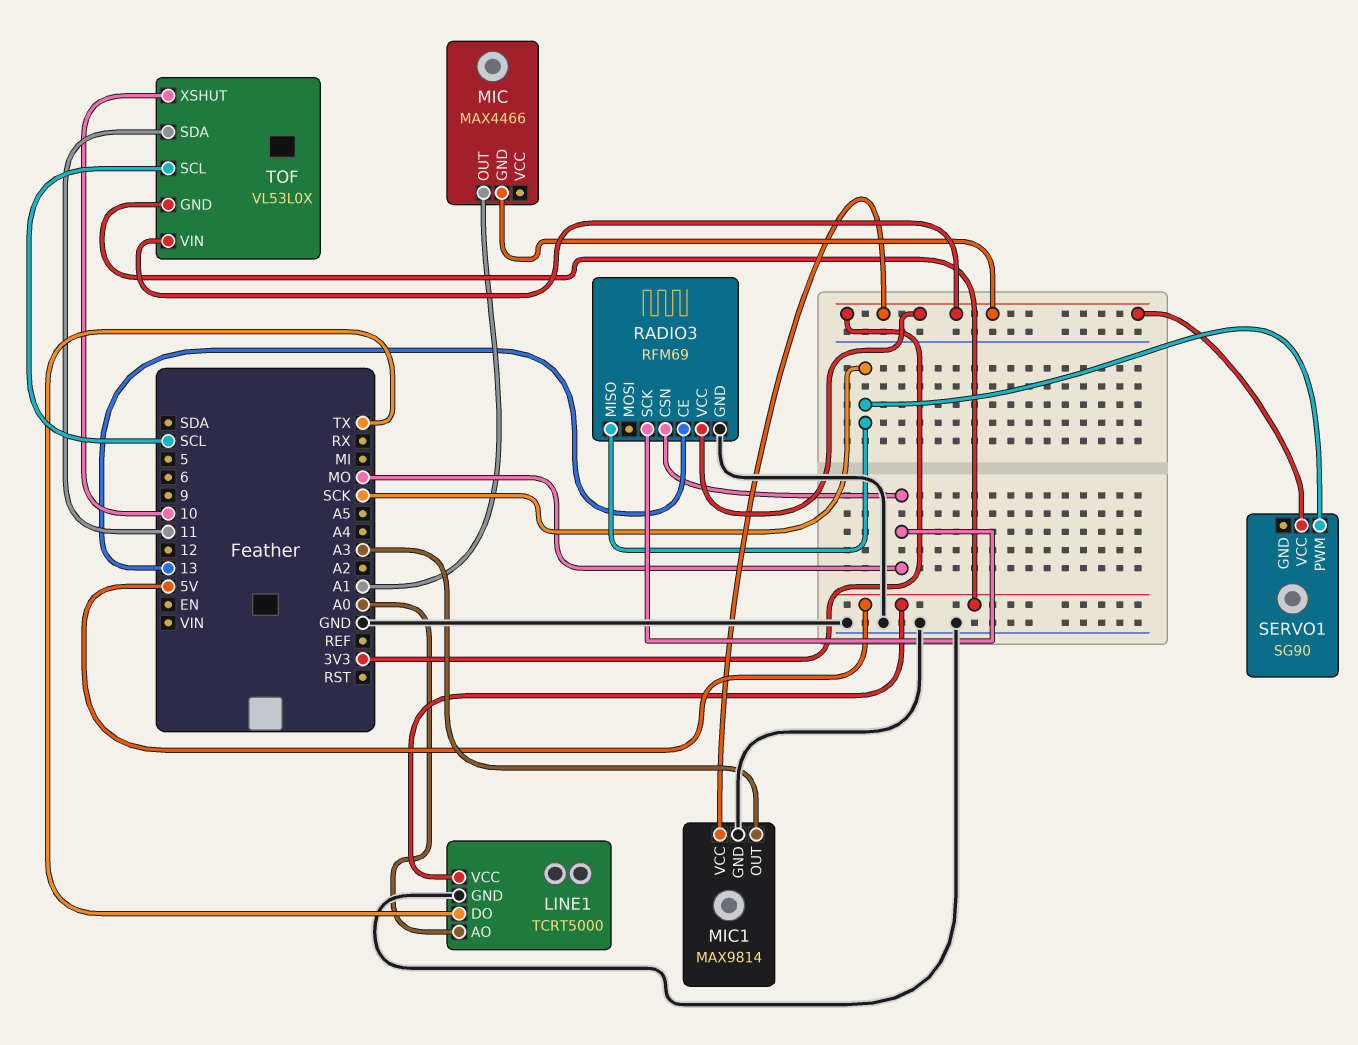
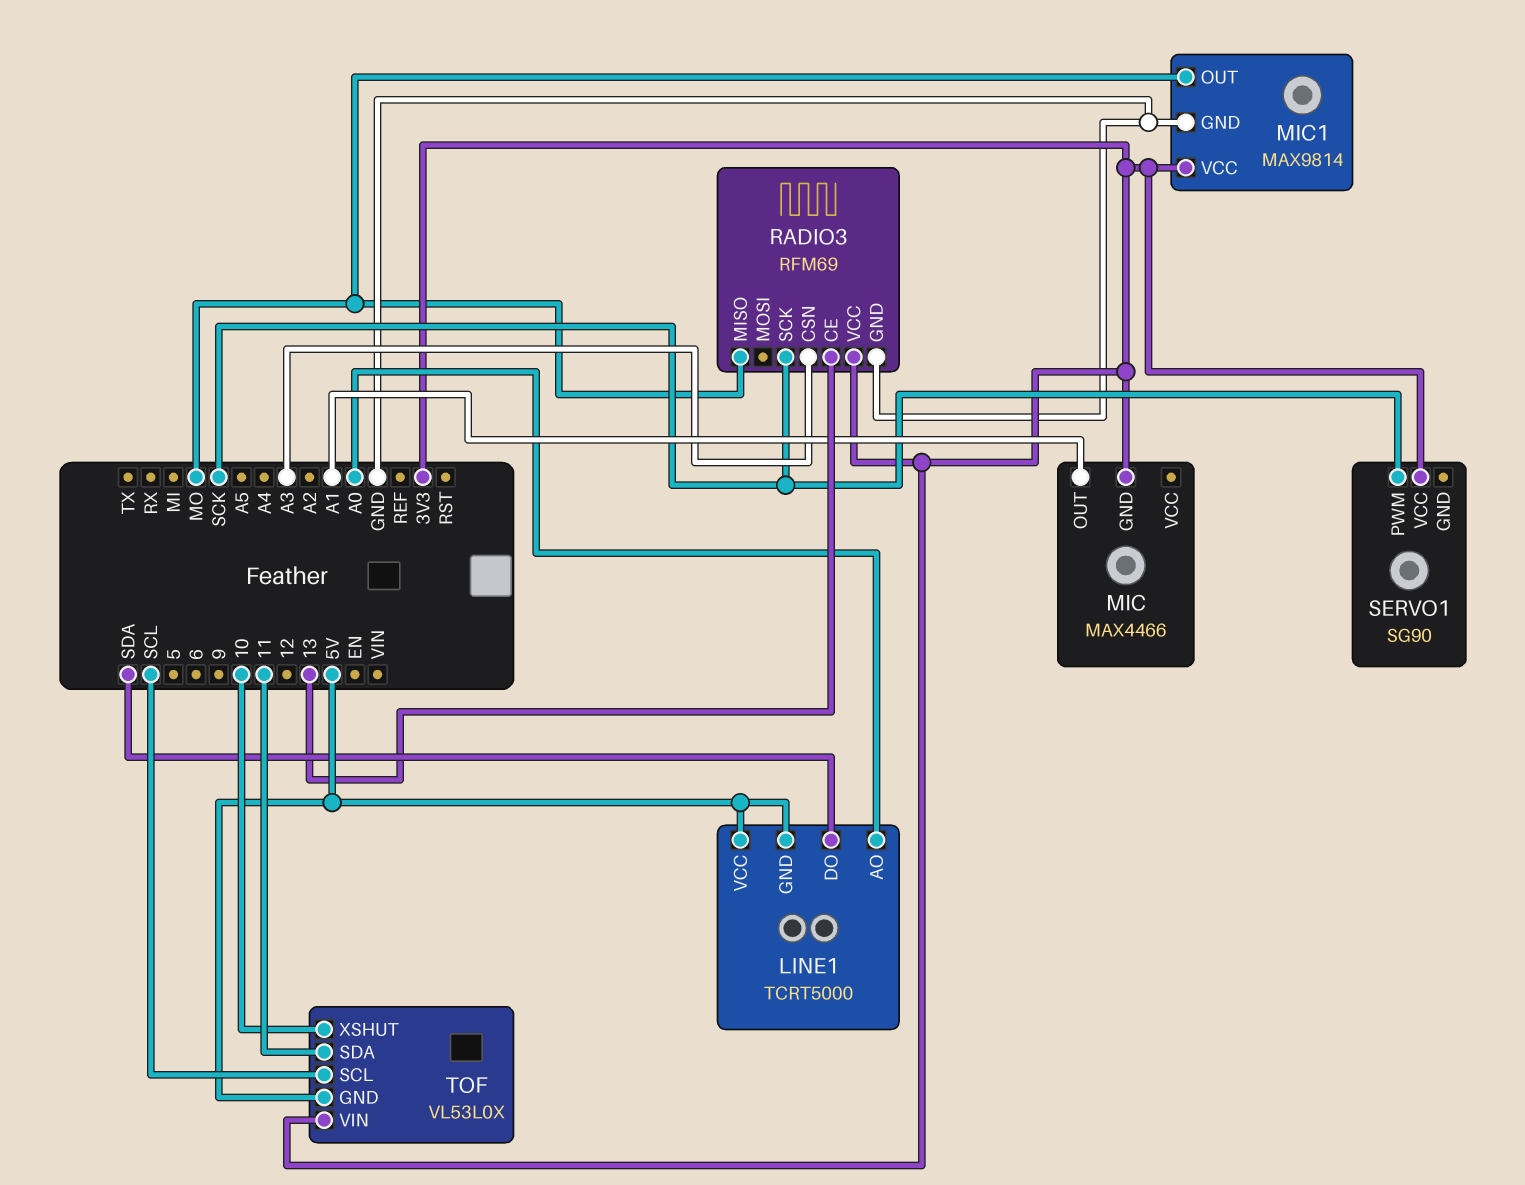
LINE1 pin DO: TX -> SDA
LINE1 pin GND: GND -> 5V
MIC1 pin OUT: A3 -> MO
RADIO3 pin CSN: MO -> A3
RADIO3 pin MISO: SCK -> MO
RADIO3 pin SCK: MO -> SCK

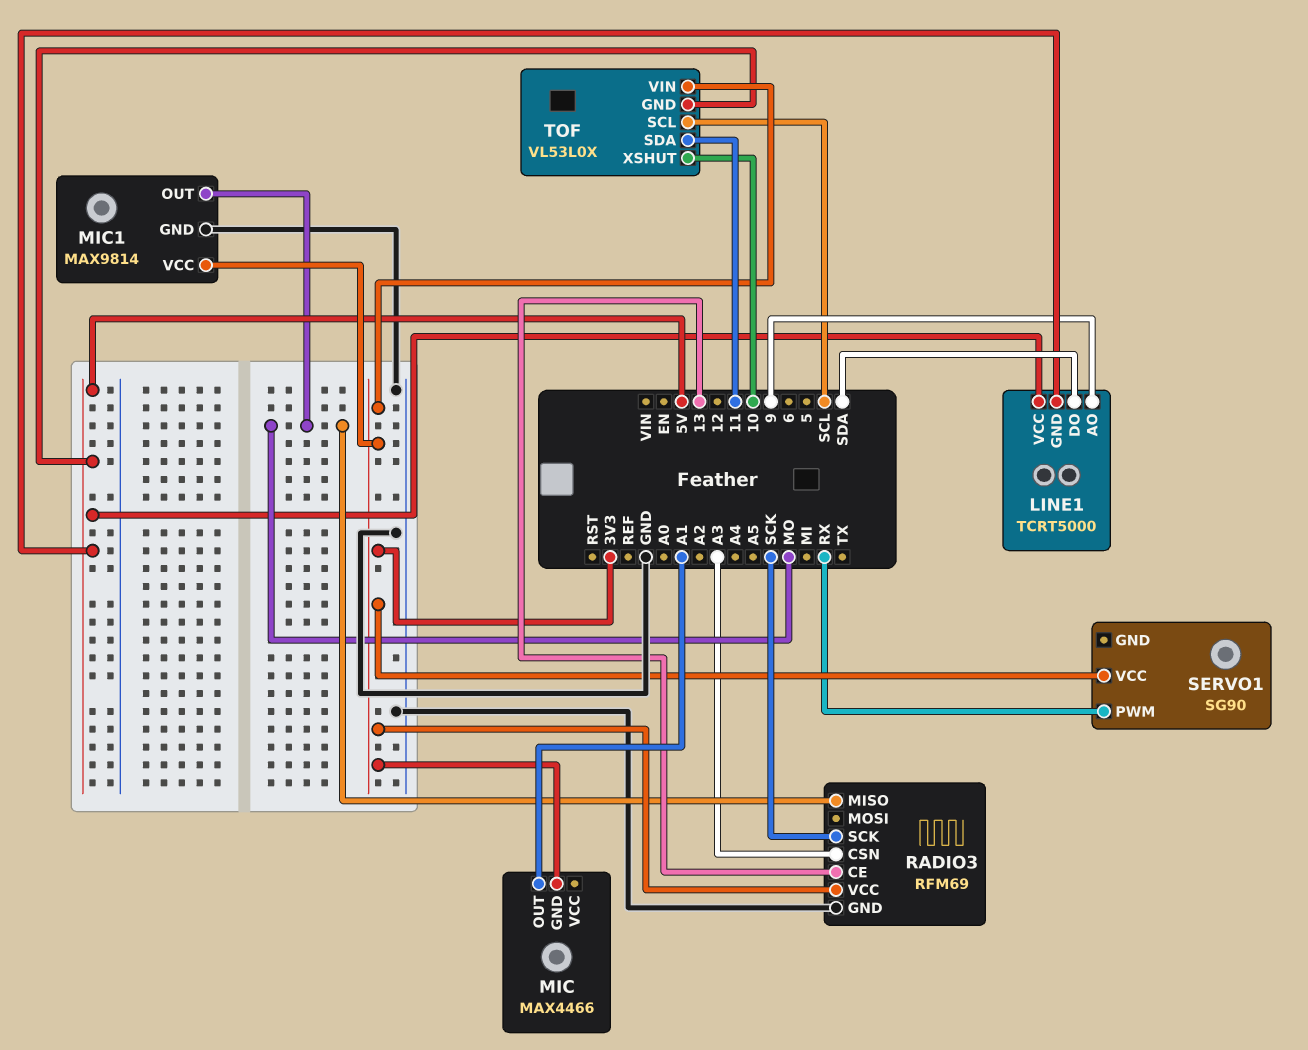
LINE1 pin AO: A0 -> 9
SERVO1 pin PWM: SCK -> RX

